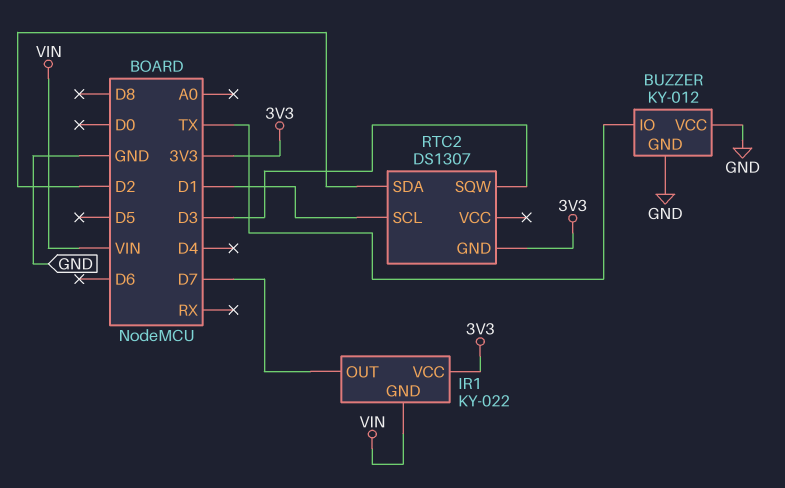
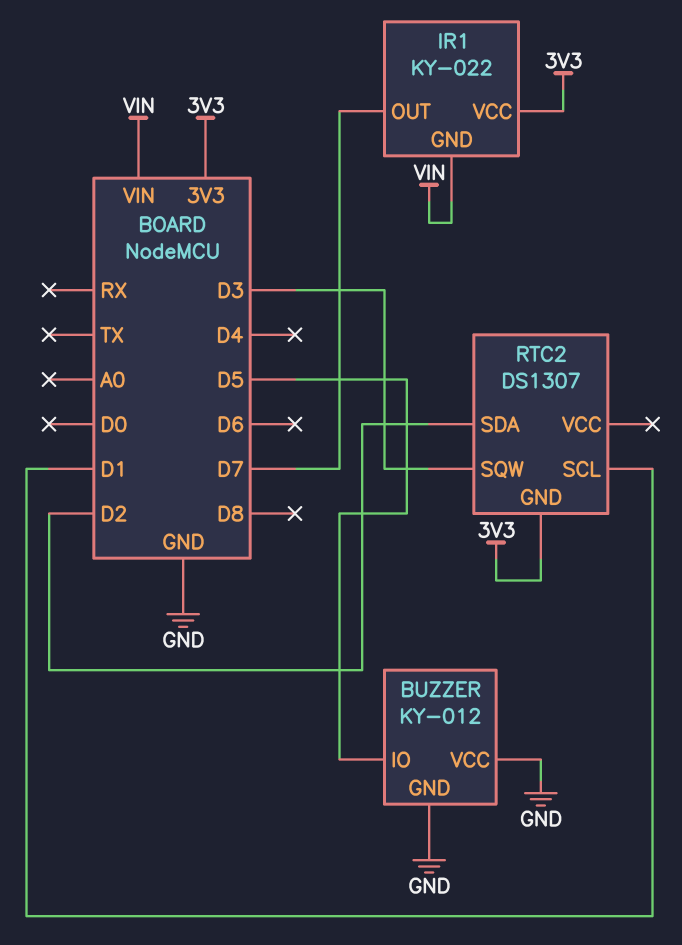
BUZZER pin IO: TX -> D5

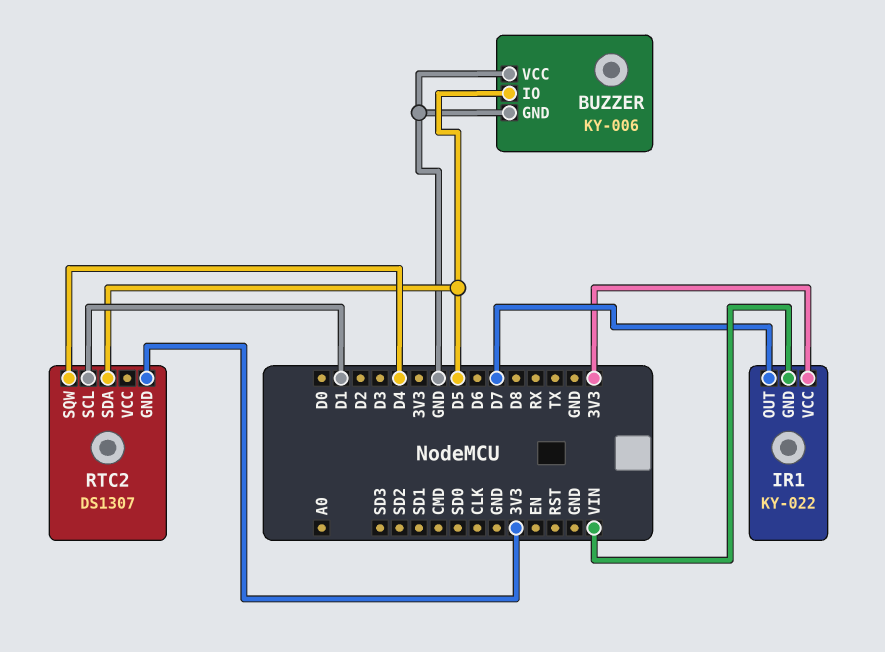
BUZZER: KY-012 -> KY-006
RTC2 pin SDA: D2 -> D5
RTC2 pin SQW: D3 -> D4

